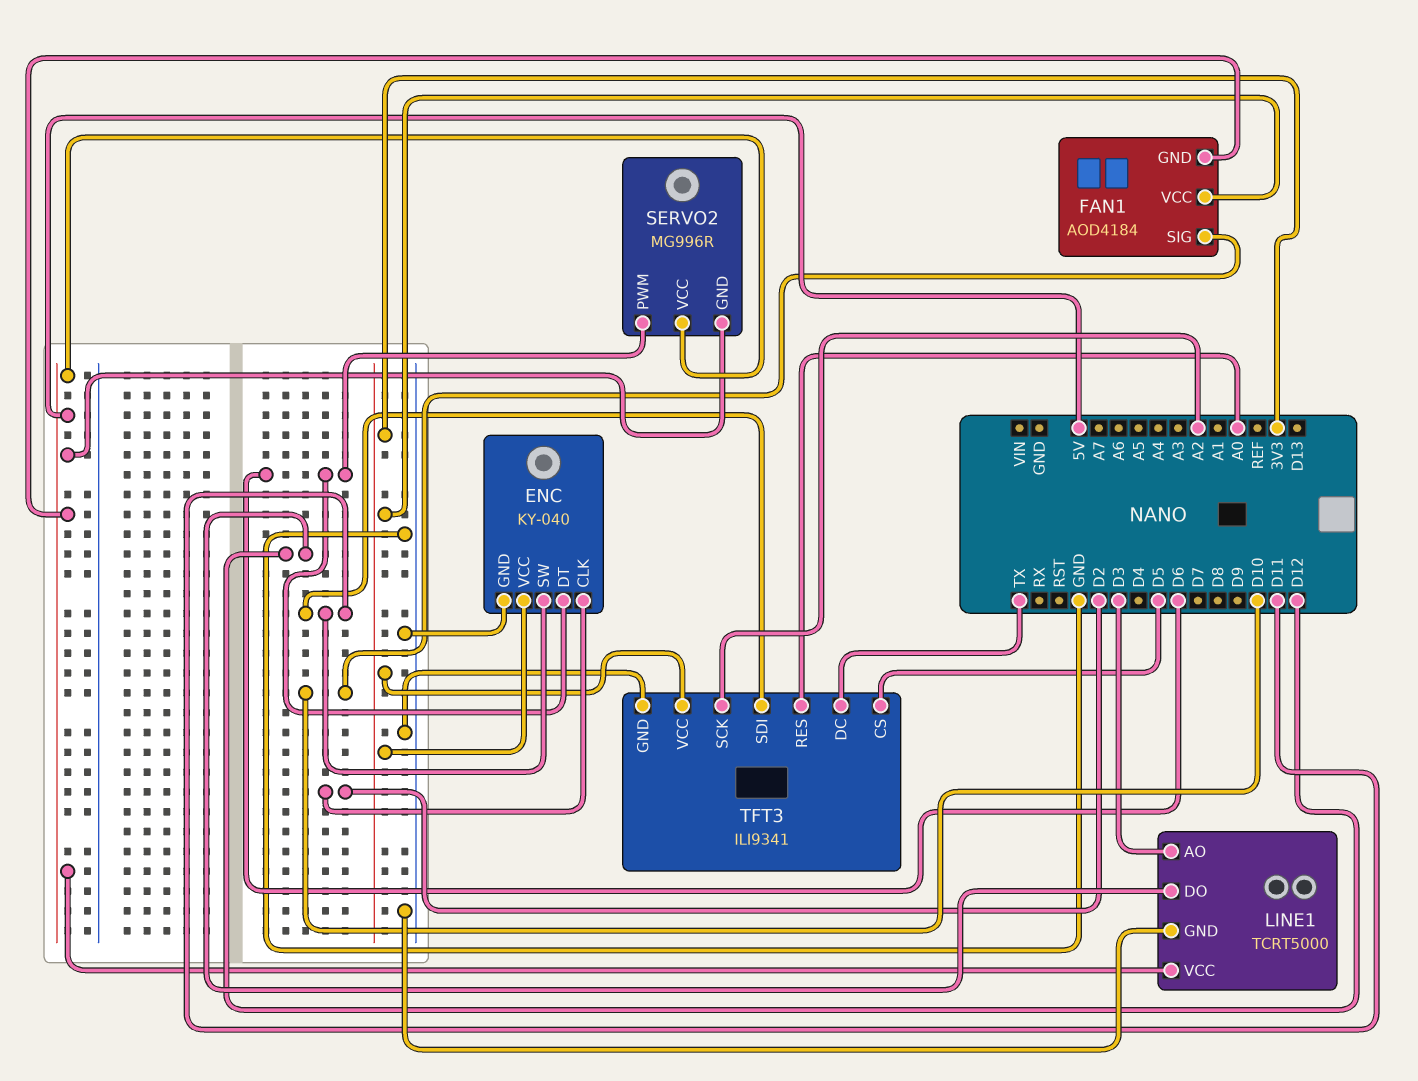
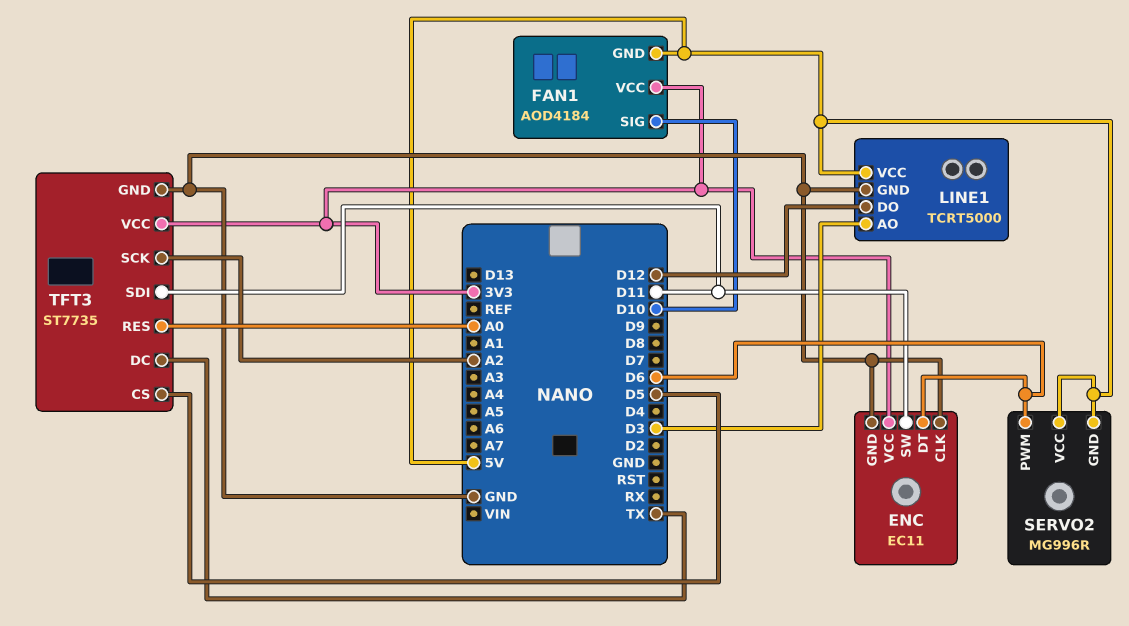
ENC: KY-040 -> EC11
ENC pin CLK: D2 -> GND
TFT3: ILI9341 -> ST7735

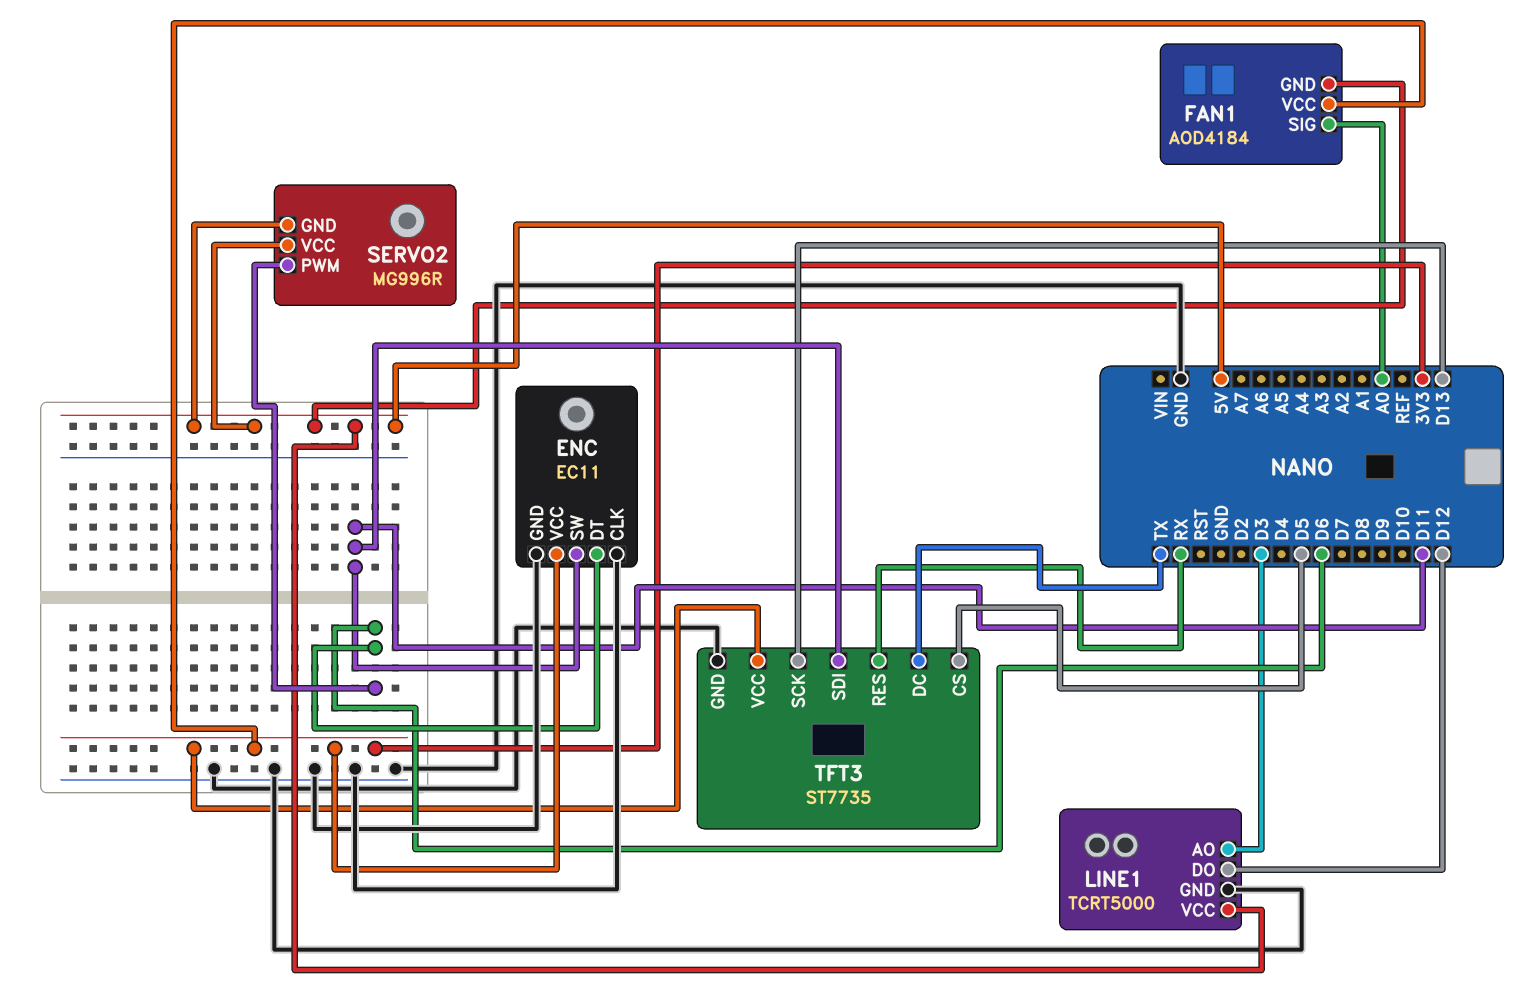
FAN1 pin SIG: D10 -> A0
TFT3 pin RES: A0 -> RX
TFT3 pin SCK: A2 -> D13

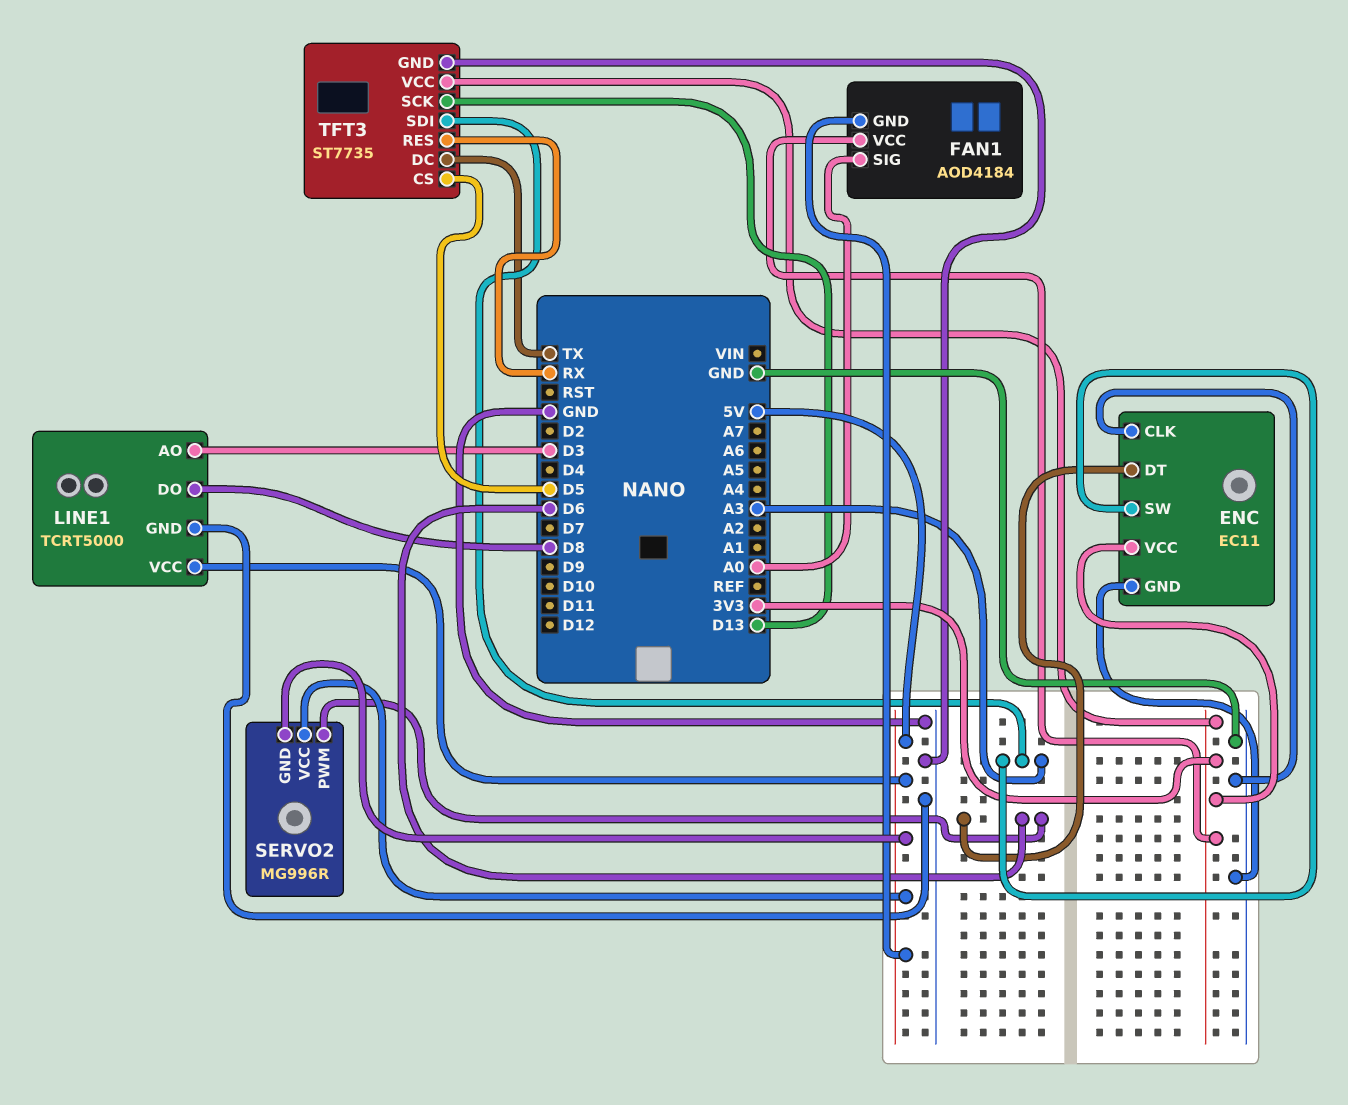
ENC pin SW: D11 -> A3
LINE1 pin DO: D12 -> D8
TFT3 pin SDI: D11 -> A3

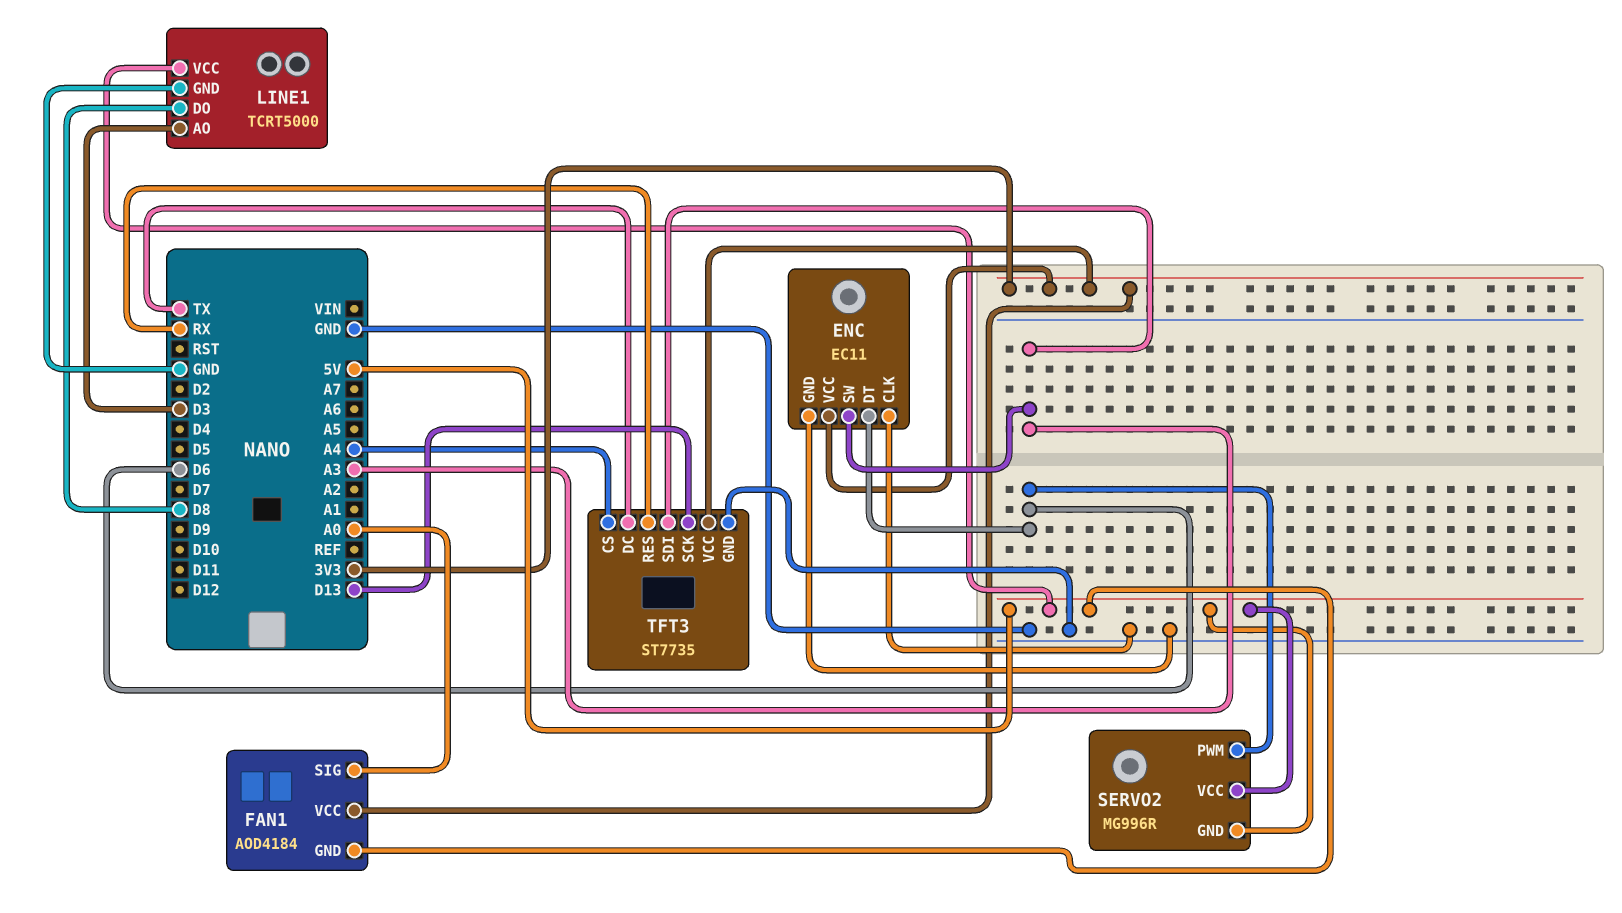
TFT3 pin CS: D5 -> A4

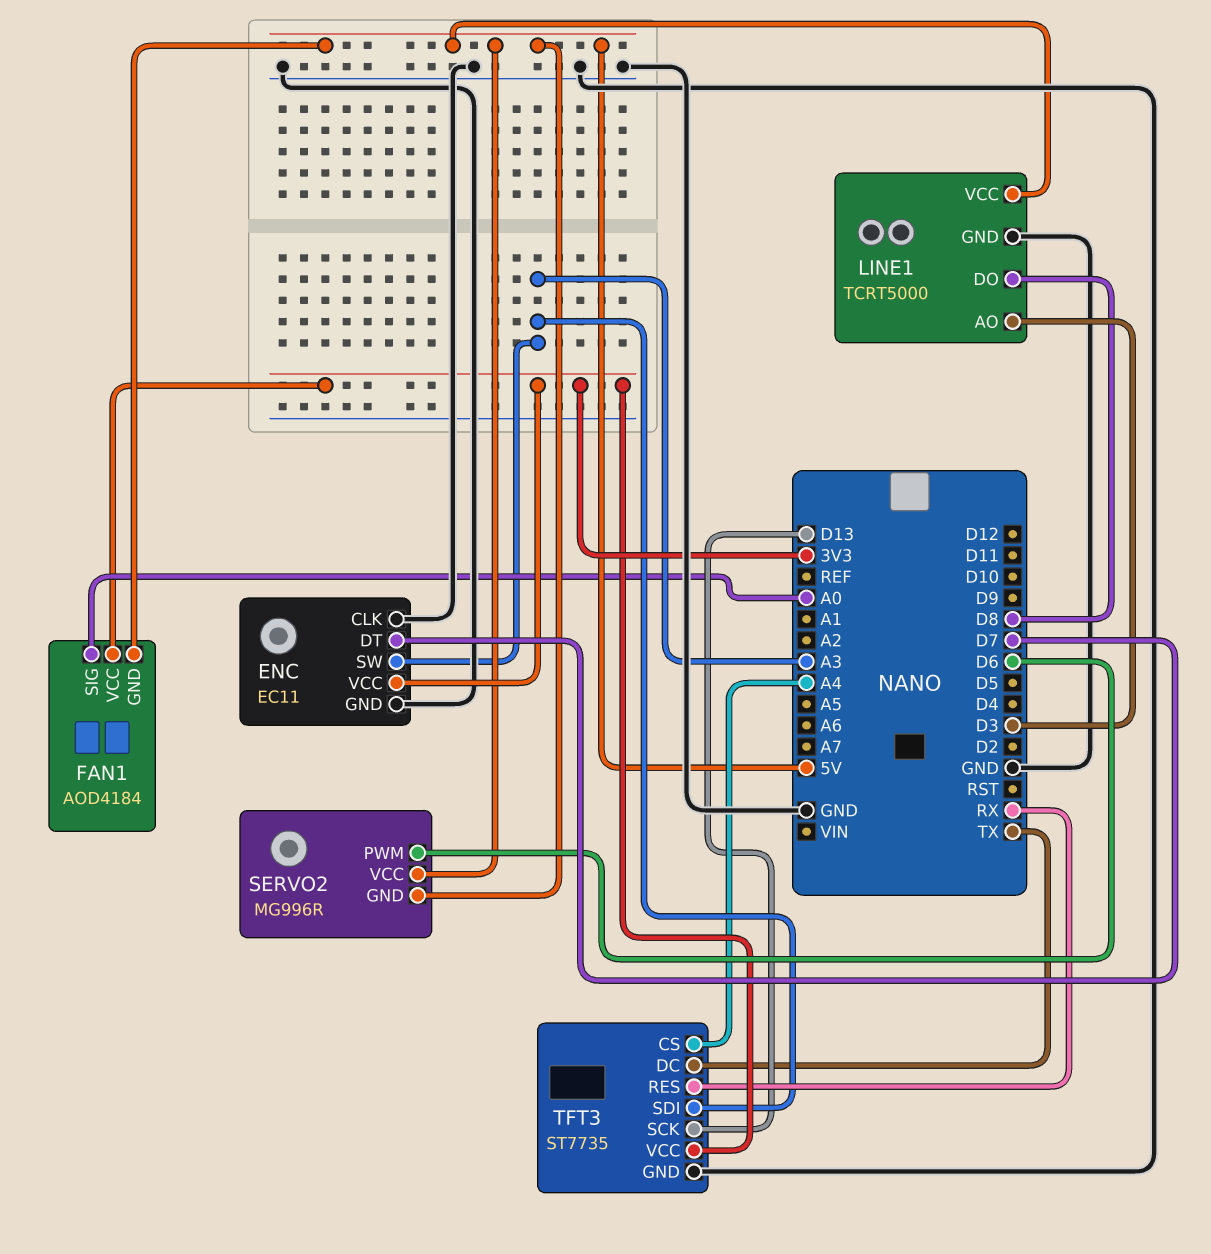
ENC pin DT: D6 -> D7

